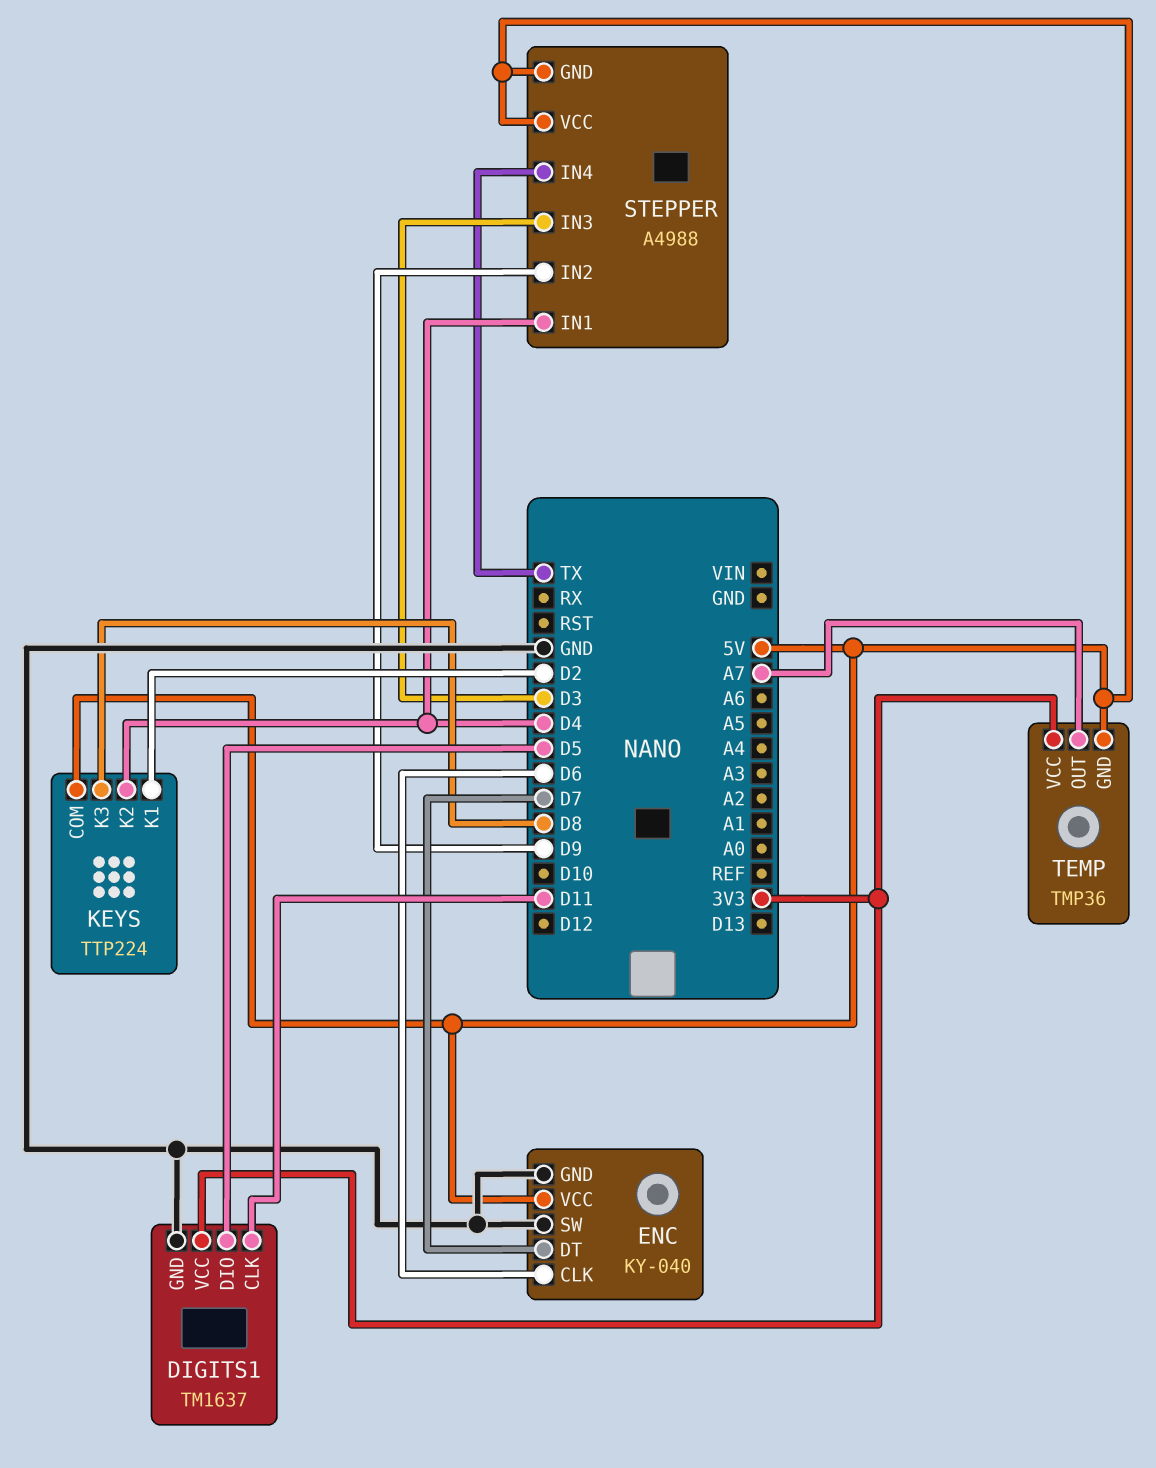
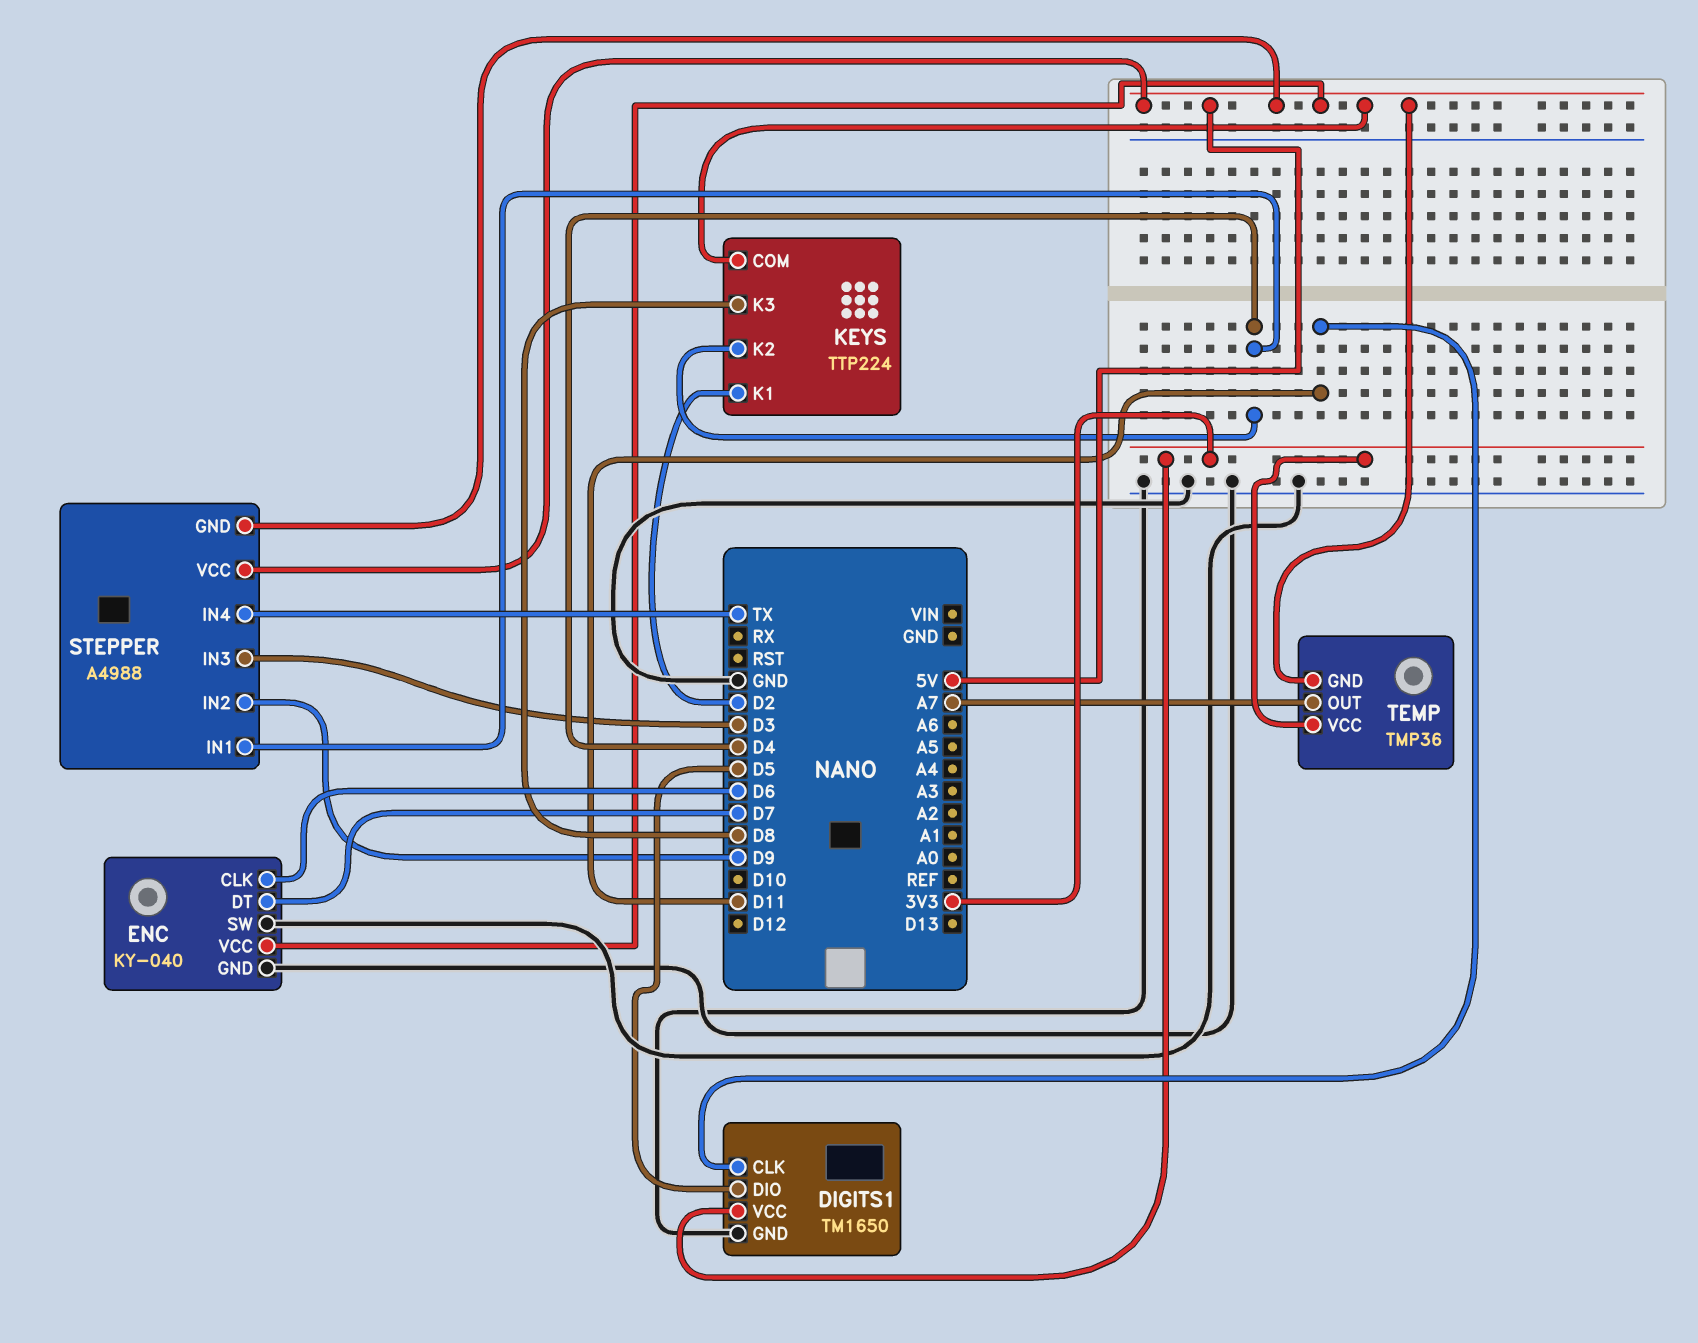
DIGITS1: TM1637 -> TM1650

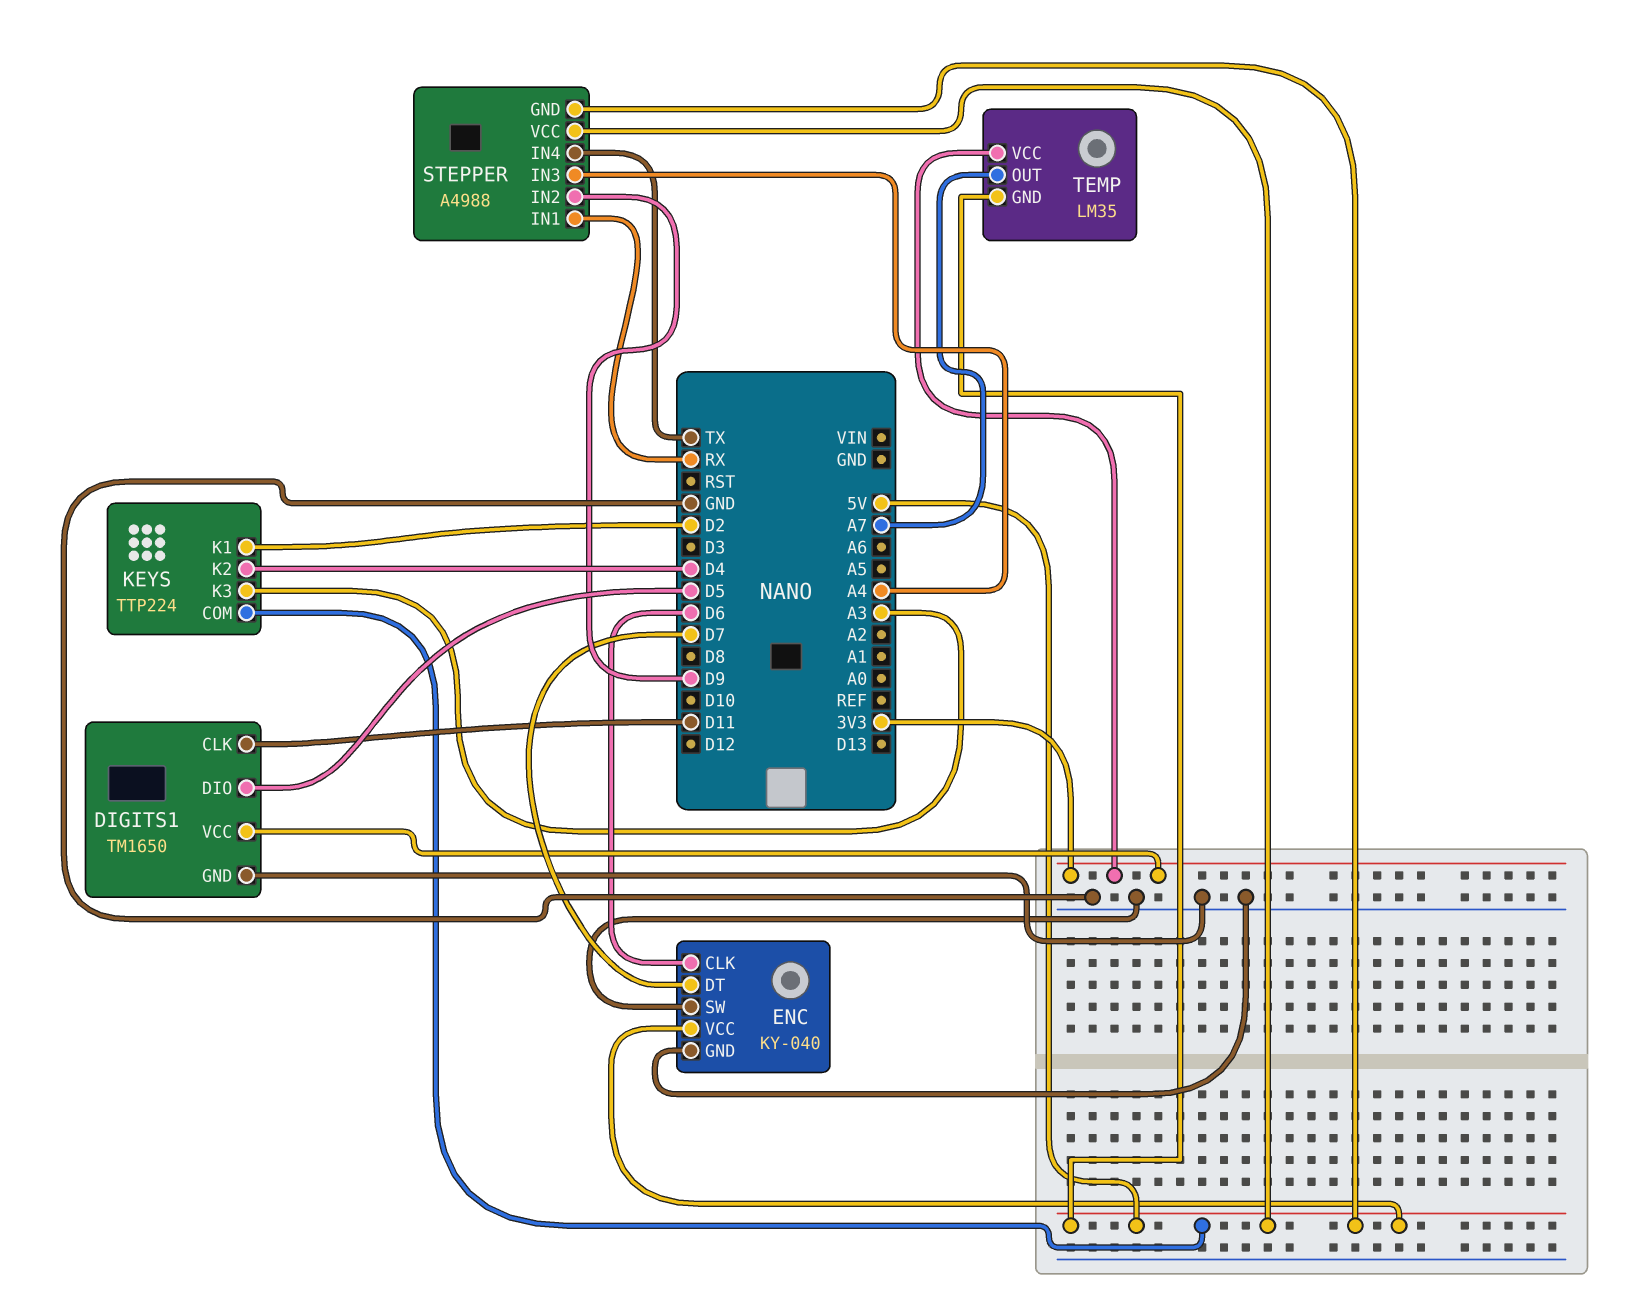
KEYS pin K3: D8 -> A3
STEPPER pin IN1: D4 -> RX
STEPPER pin IN3: D3 -> A4
TEMP: TMP36 -> LM35

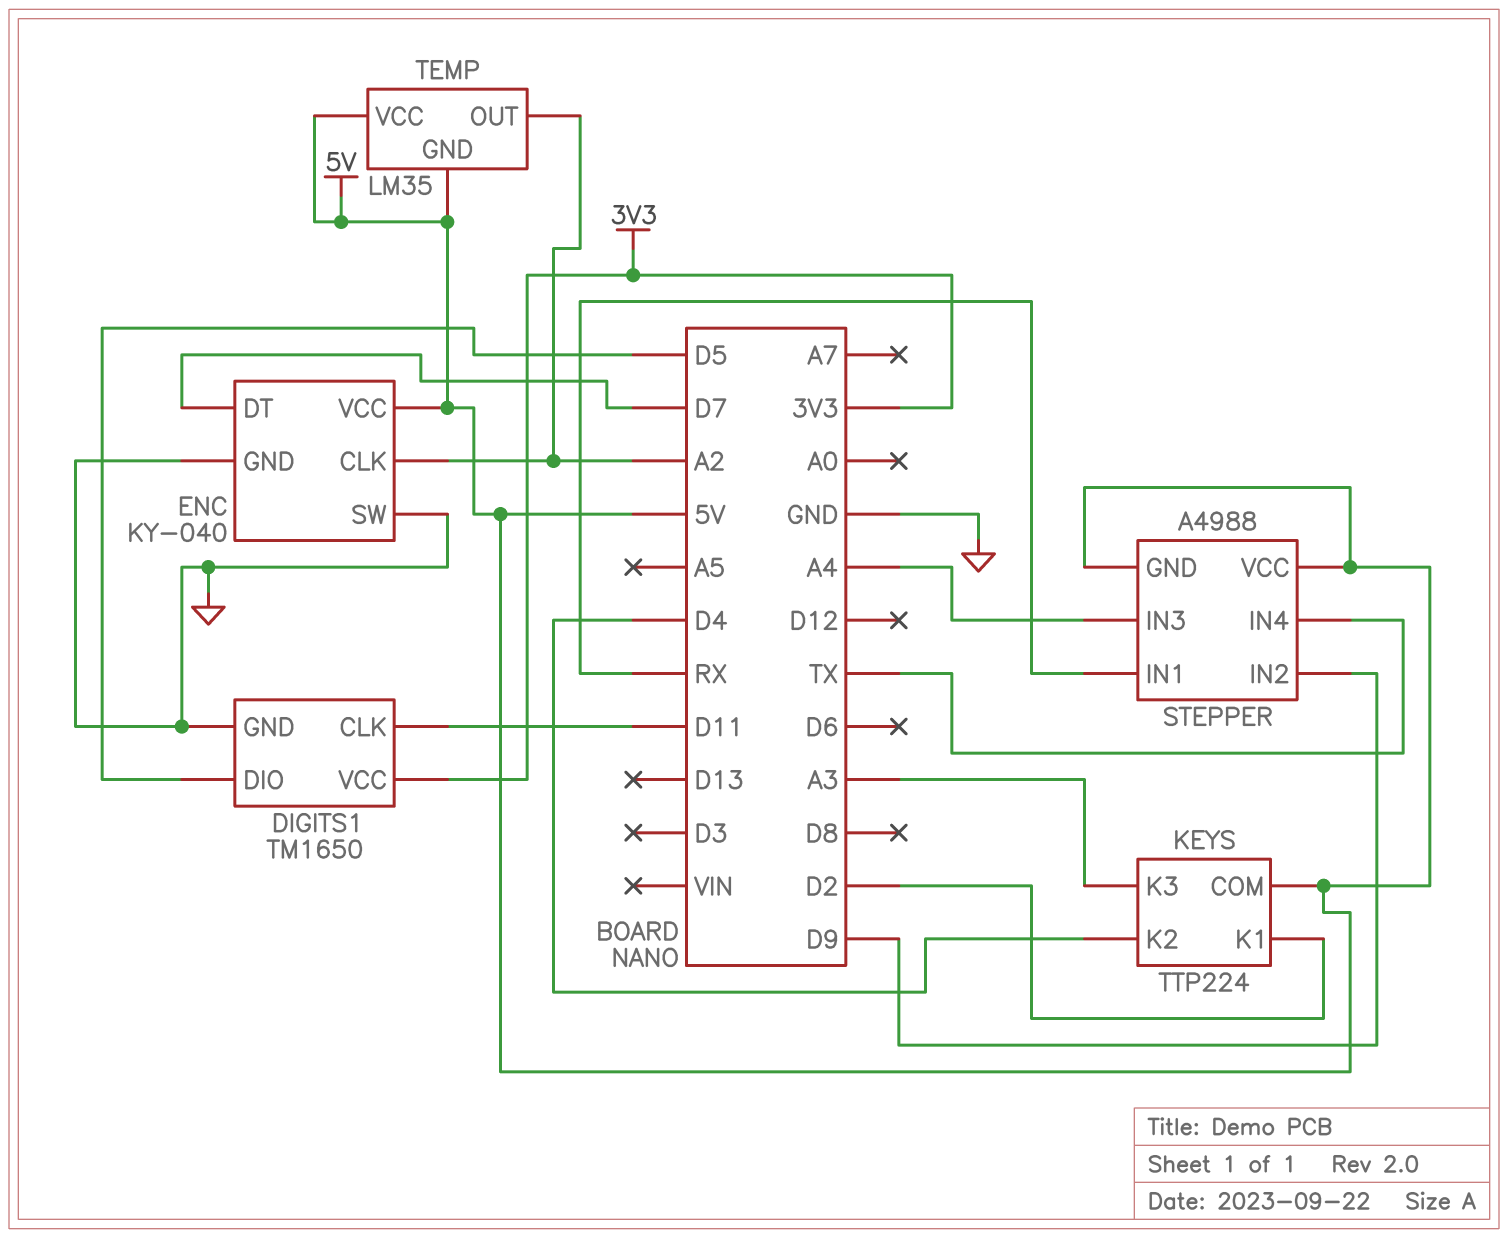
ENC pin CLK: D6 -> A2
TEMP pin OUT: A7 -> A2
TEMP pin VCC: 3V3 -> 5V

